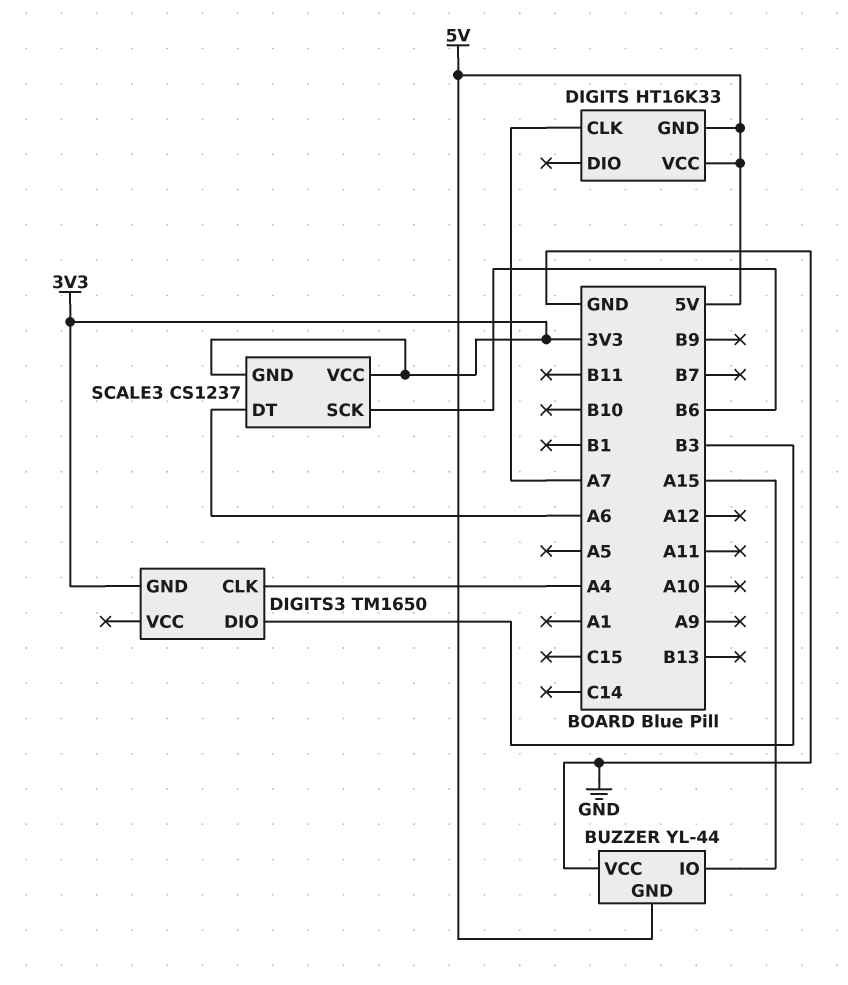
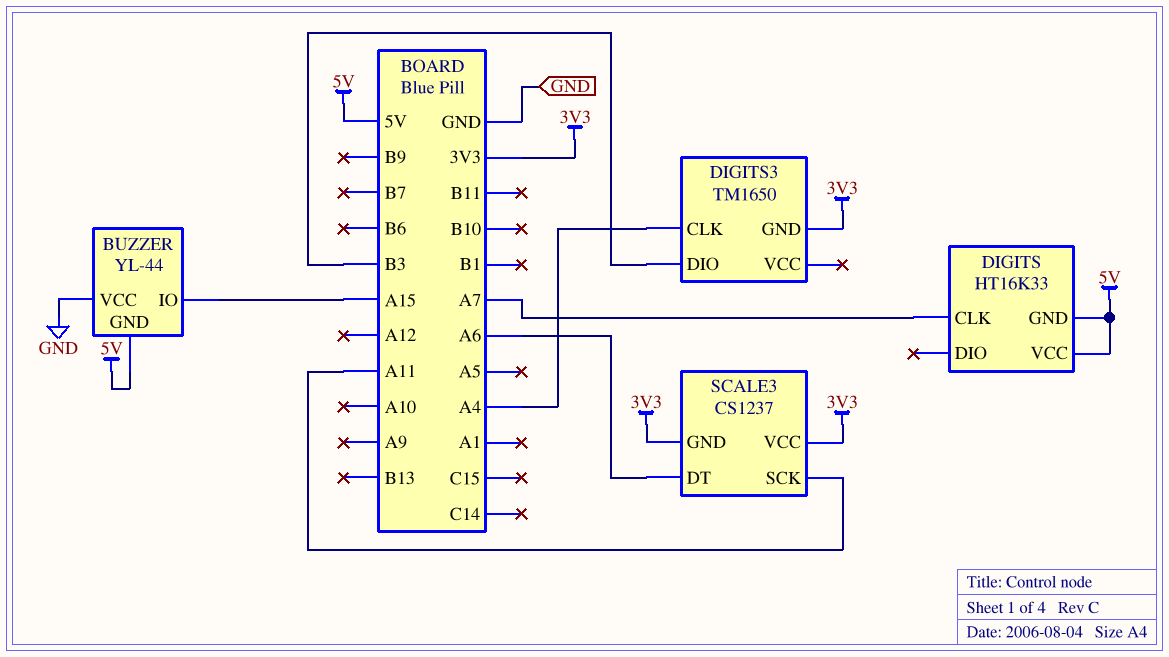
SCALE3 pin SCK: B6 -> A11

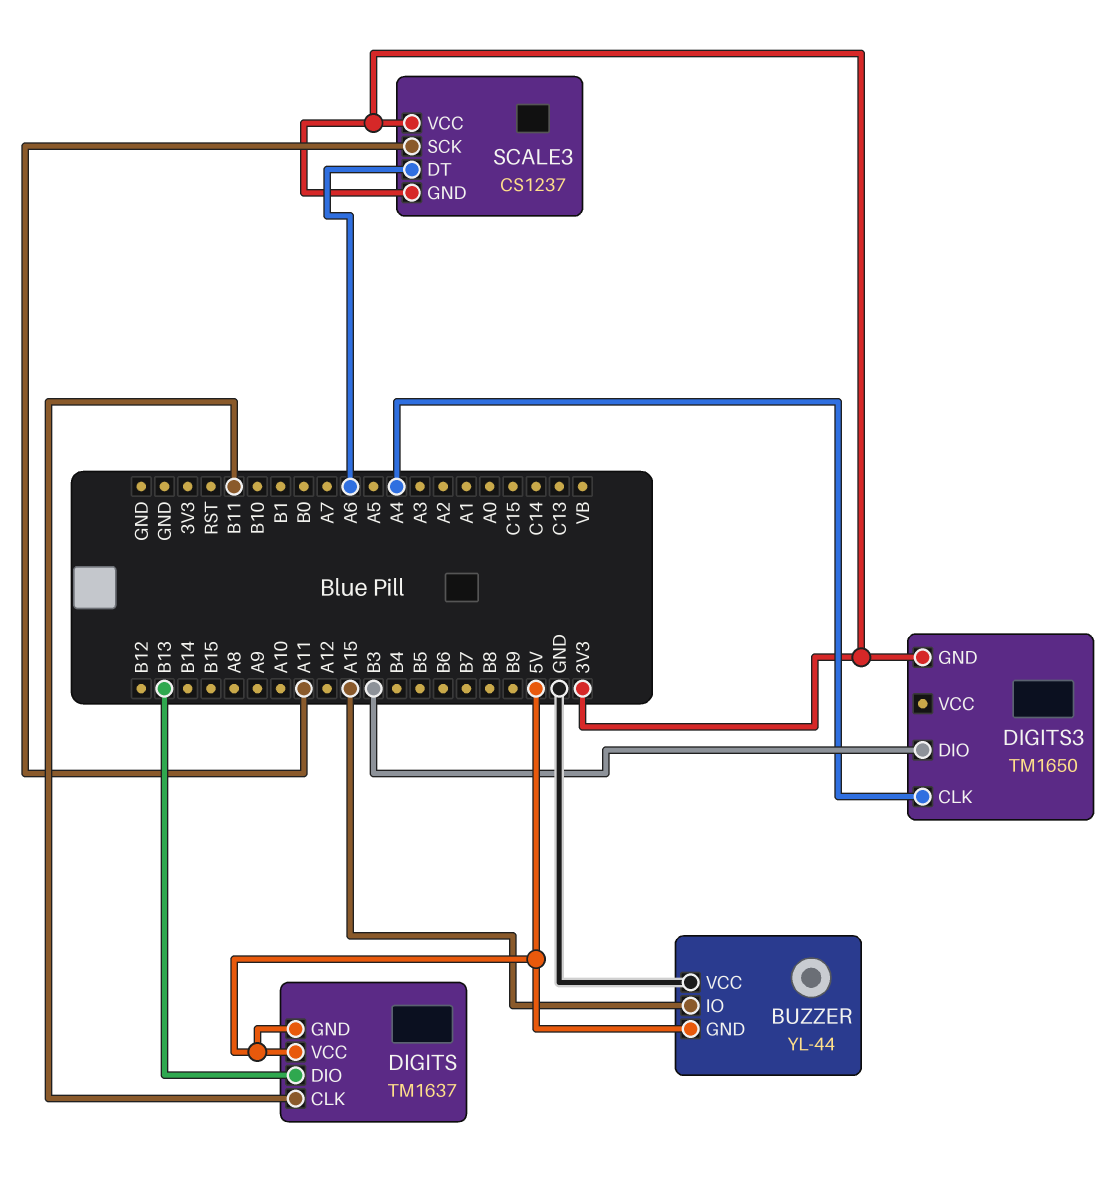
DIGITS: HT16K33 -> TM1637
DIGITS pin CLK: A7 -> B11
DIGITS pin DIO: none -> B13

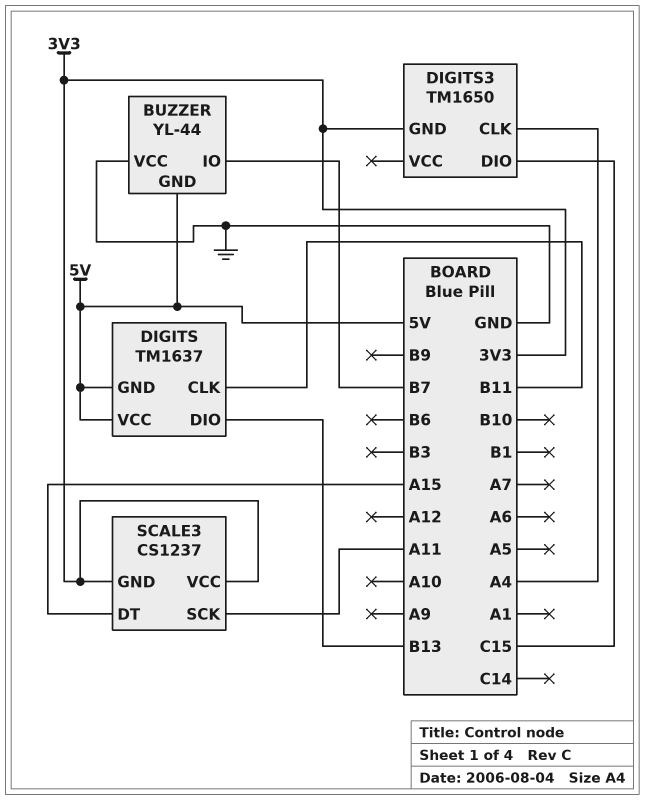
BUZZER pin IO: A15 -> B7
DIGITS3 pin DIO: B3 -> C15
SCALE3 pin DT: A6 -> A15

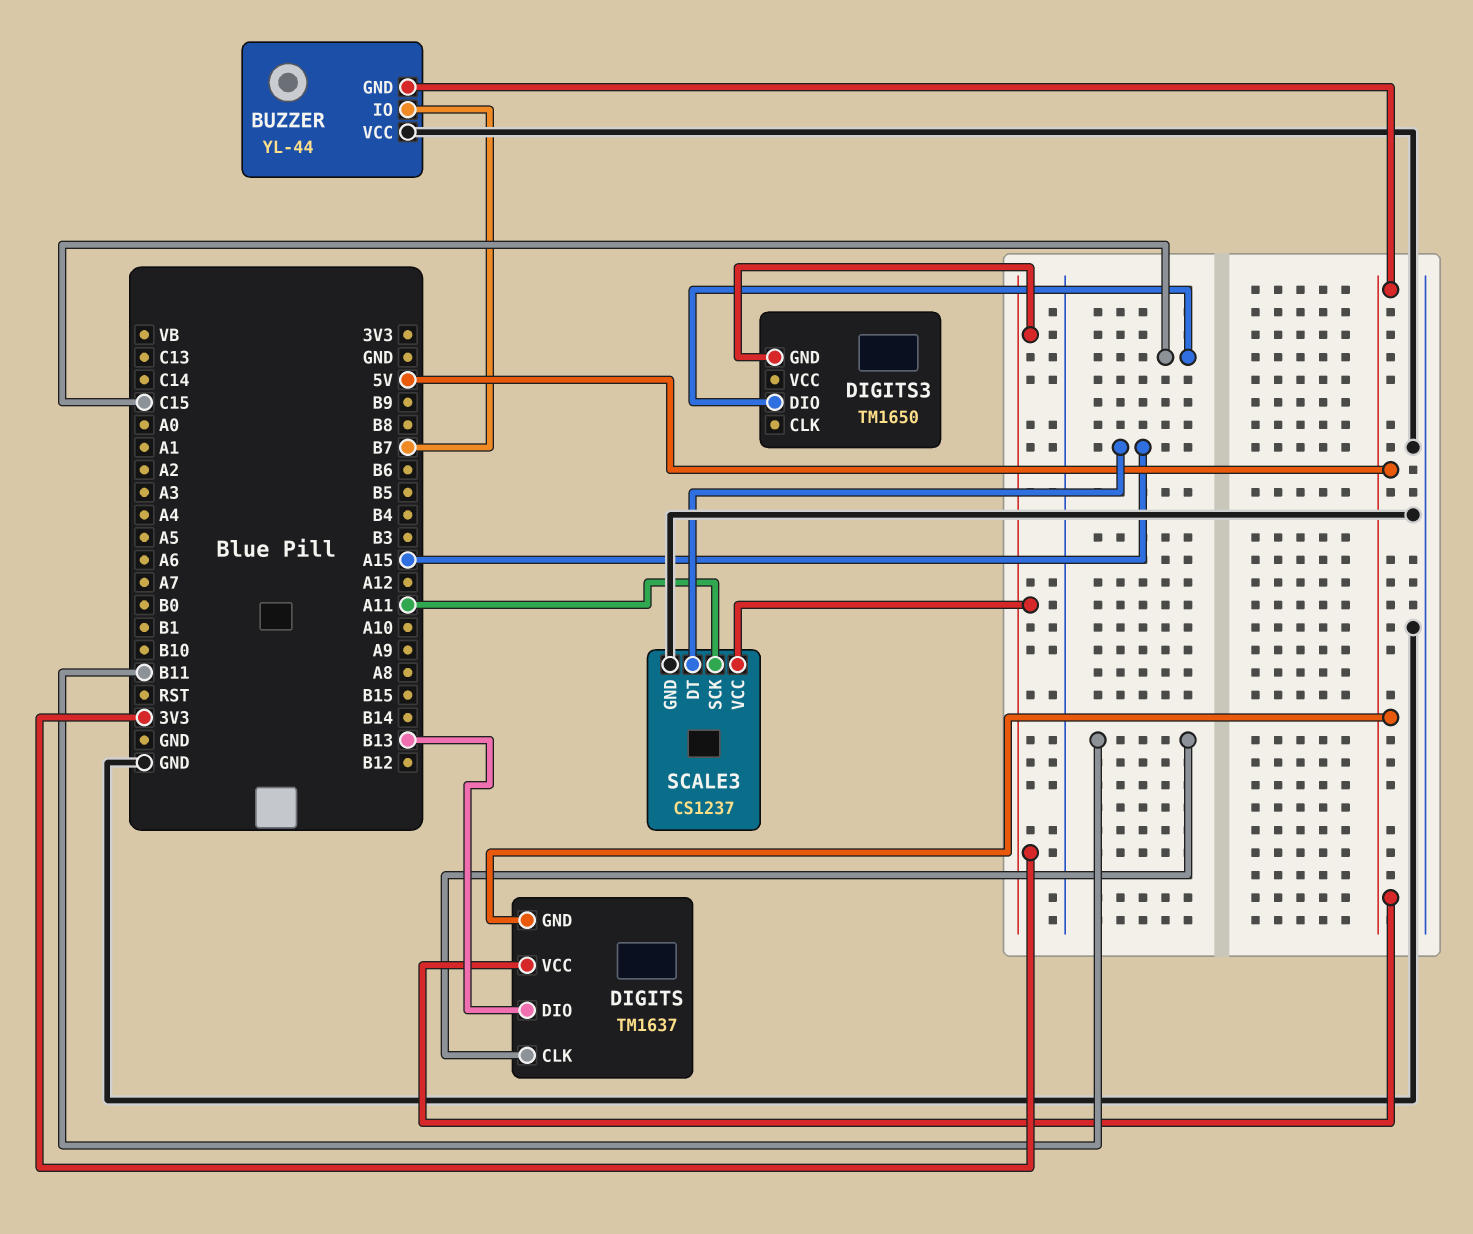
DIGITS3 pin CLK: A4 -> none
SCALE3 pin GND: 3V3 -> GND

